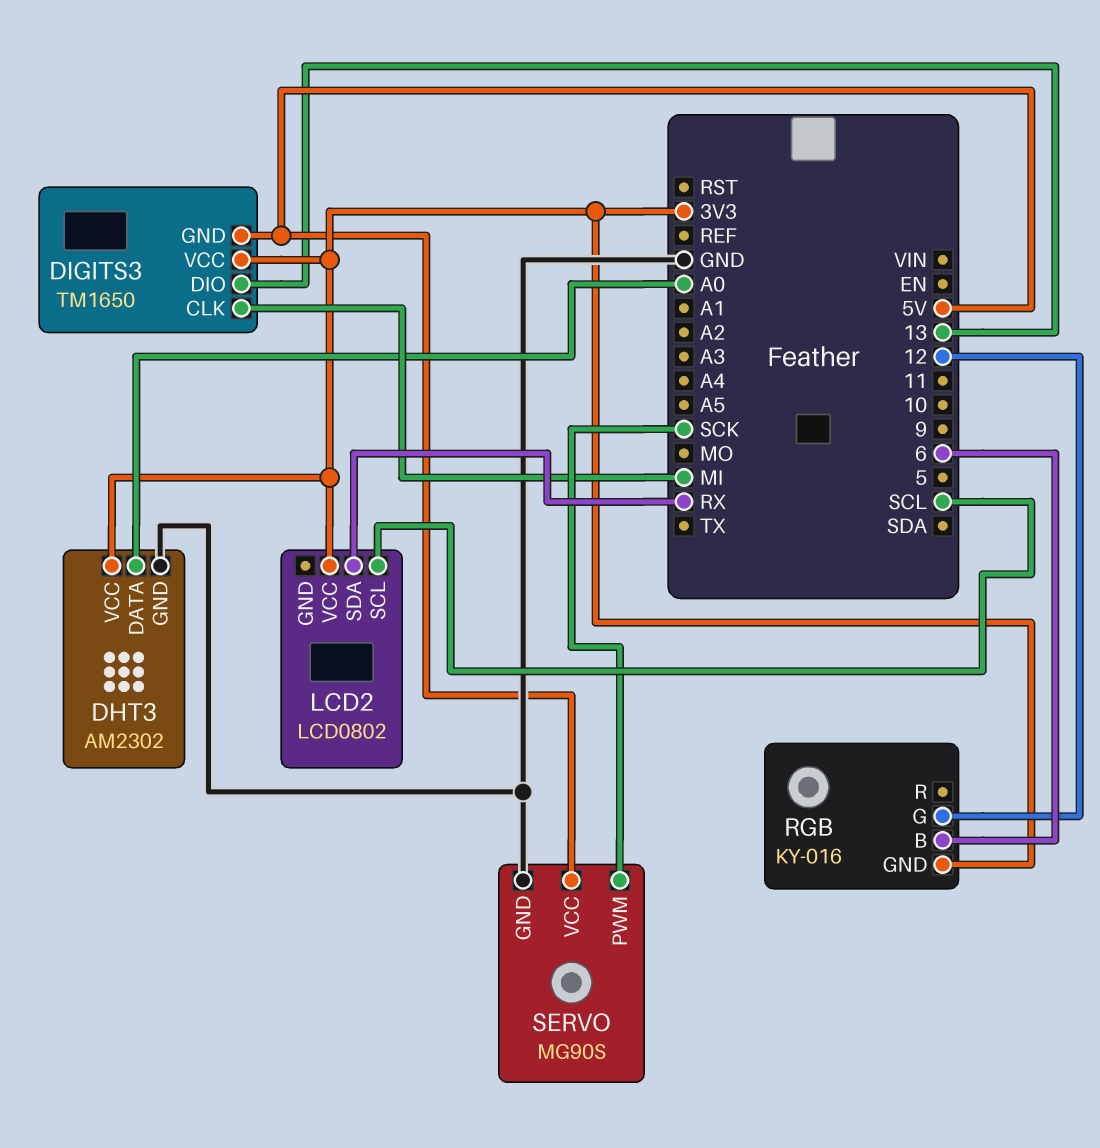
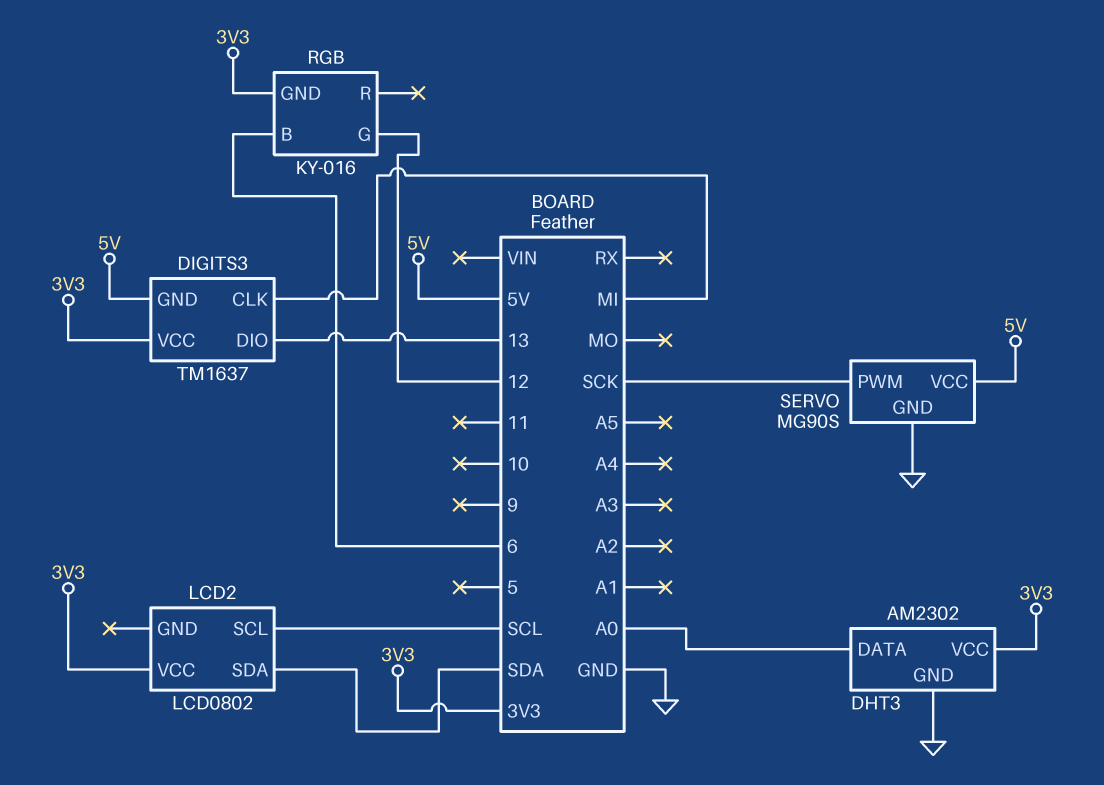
DIGITS3: TM1650 -> TM1637
LCD2 pin SDA: RX -> SDA

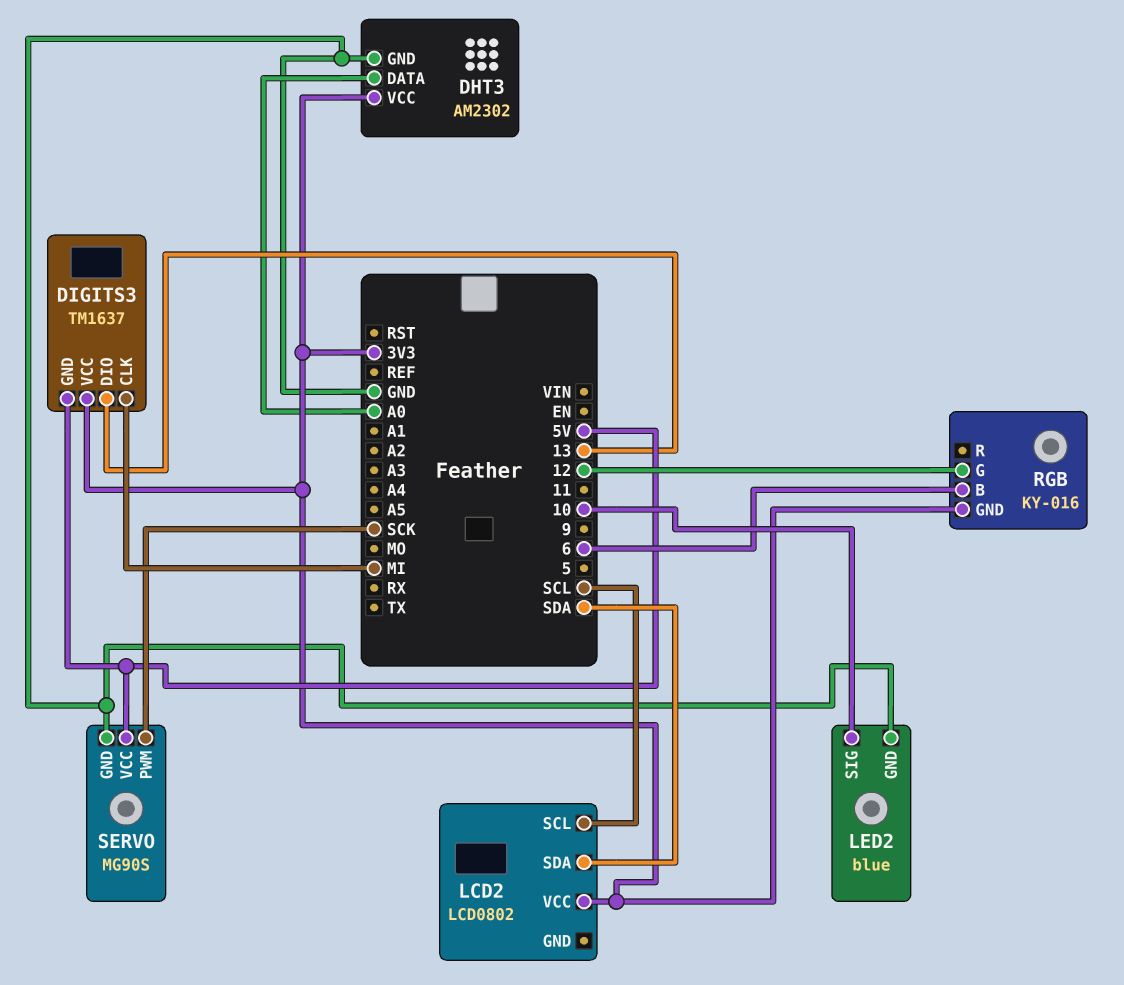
LED2: none -> blue
LED2 pin GND: none -> GND
LED2 pin SIG: none -> 10

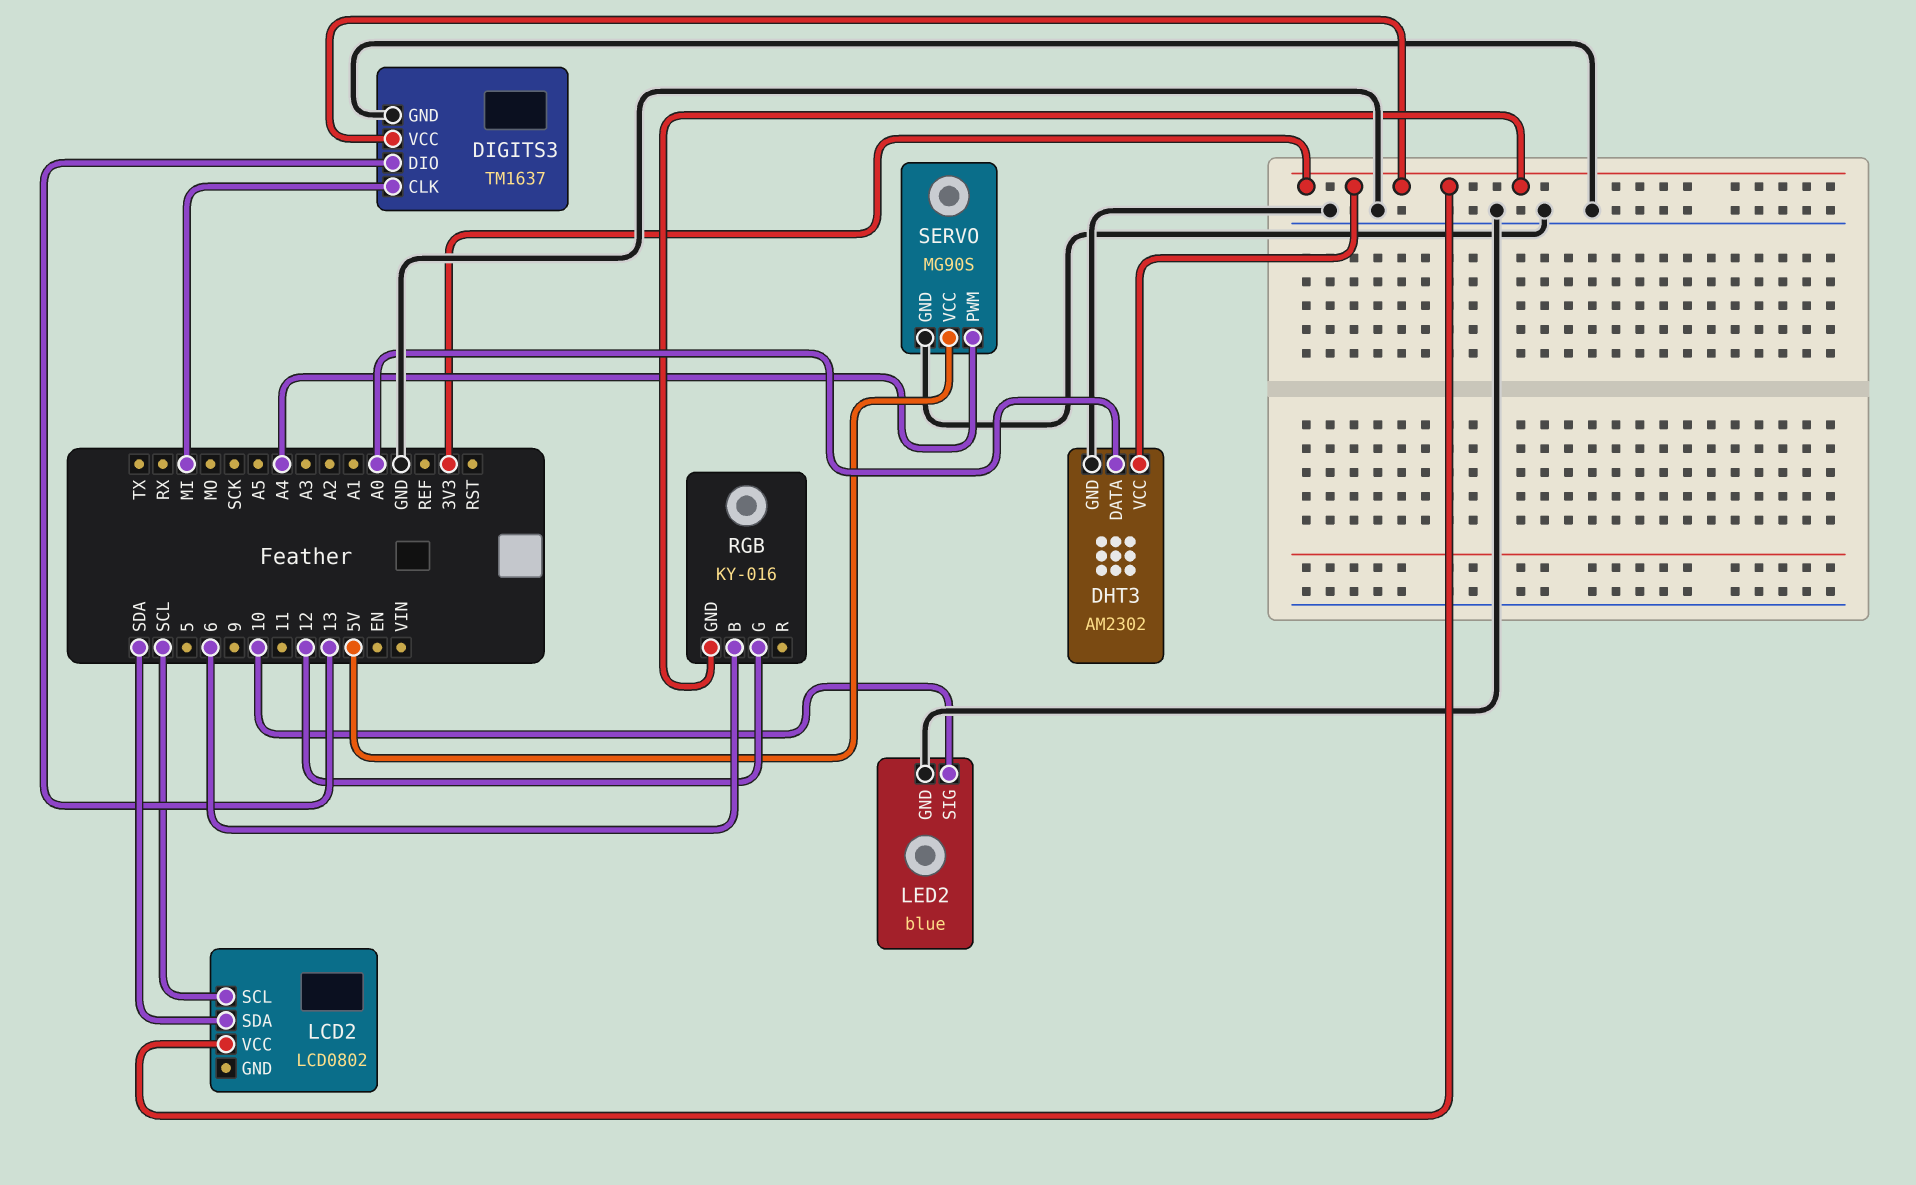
DIGITS3 pin GND: 5V -> GND
SERVO pin PWM: SCK -> A4

